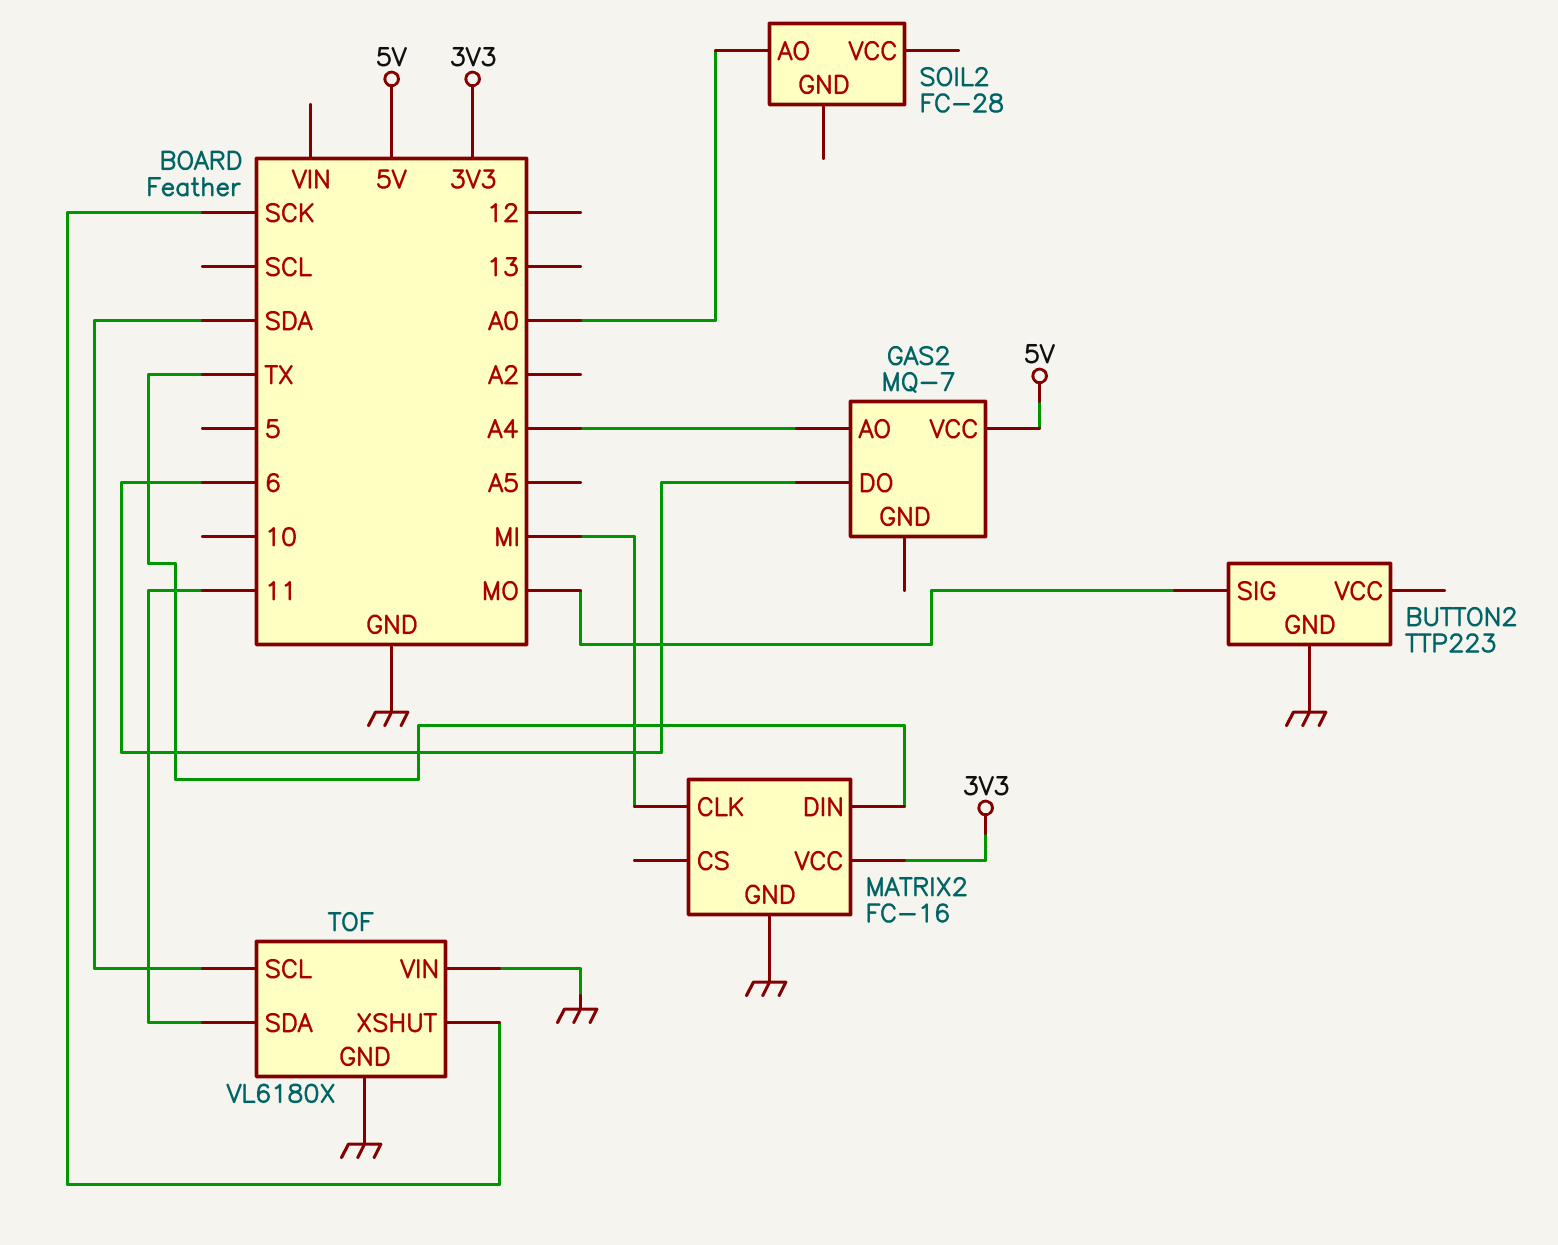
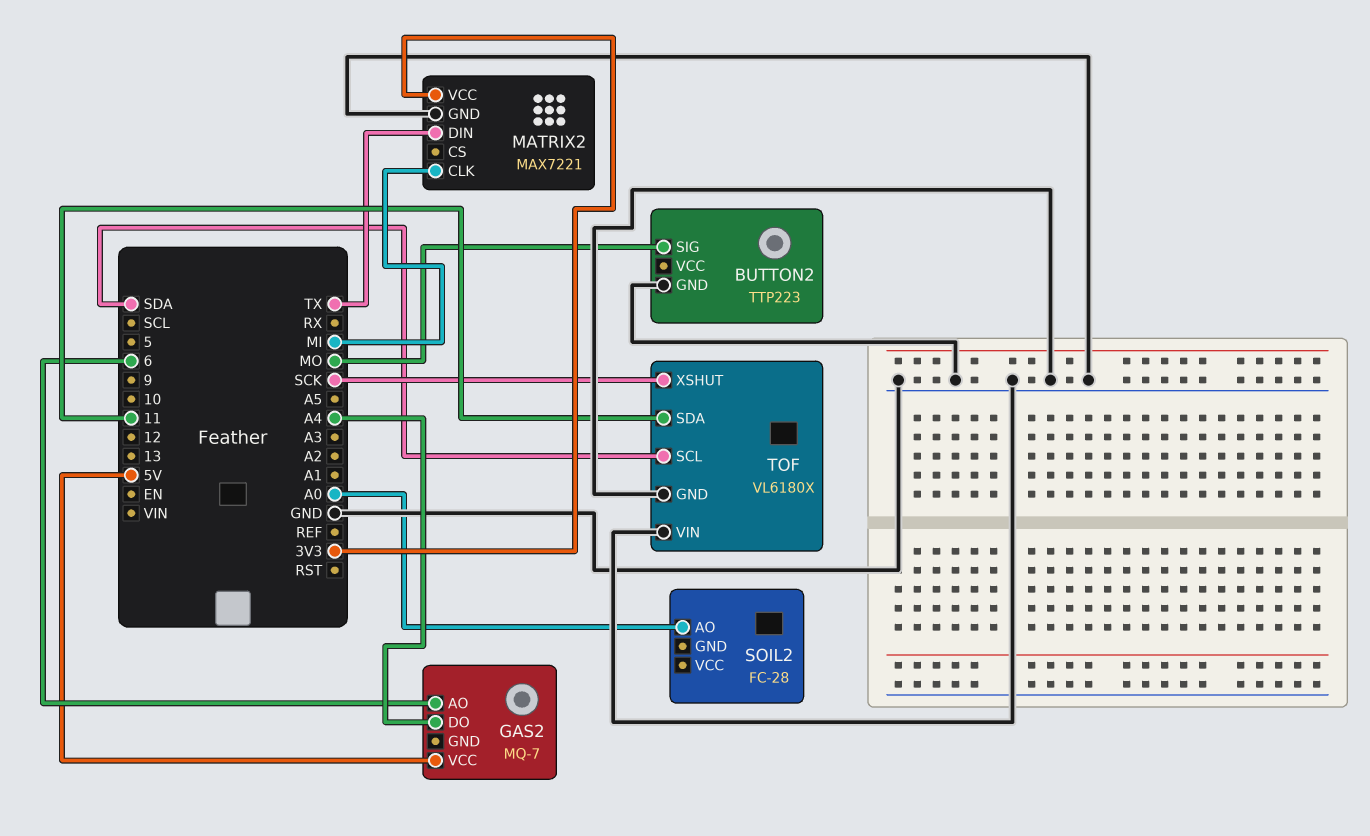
GAS2 pin AO: A4 -> 6
GAS2 pin DO: 6 -> A4
MATRIX2: FC-16 -> MAX7221

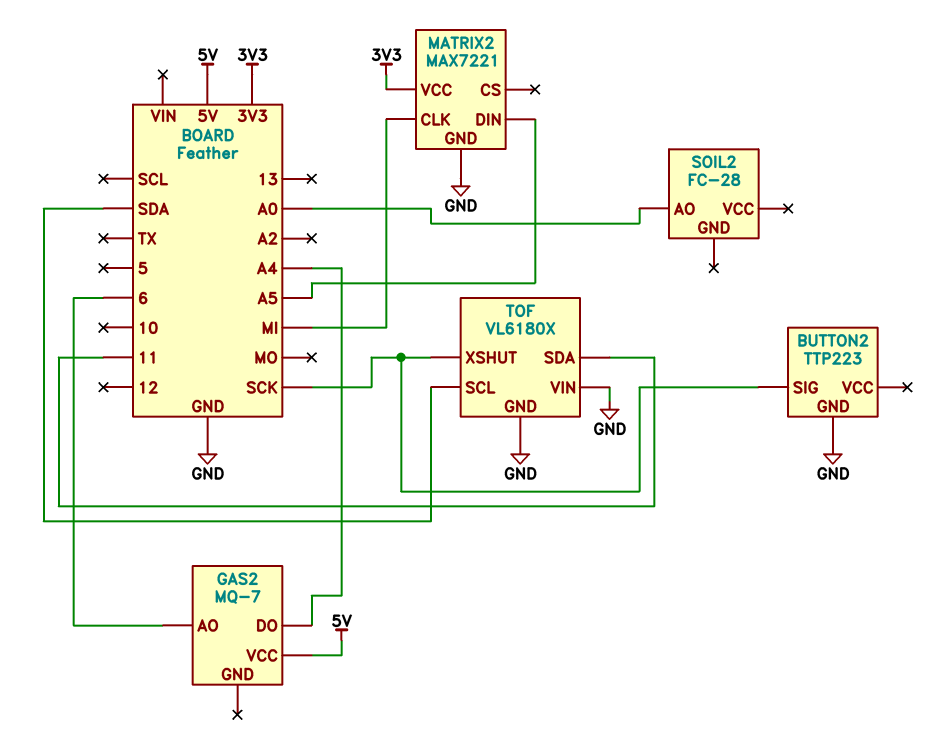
BUTTON2 pin SIG: MO -> SCK
MATRIX2 pin DIN: TX -> A5

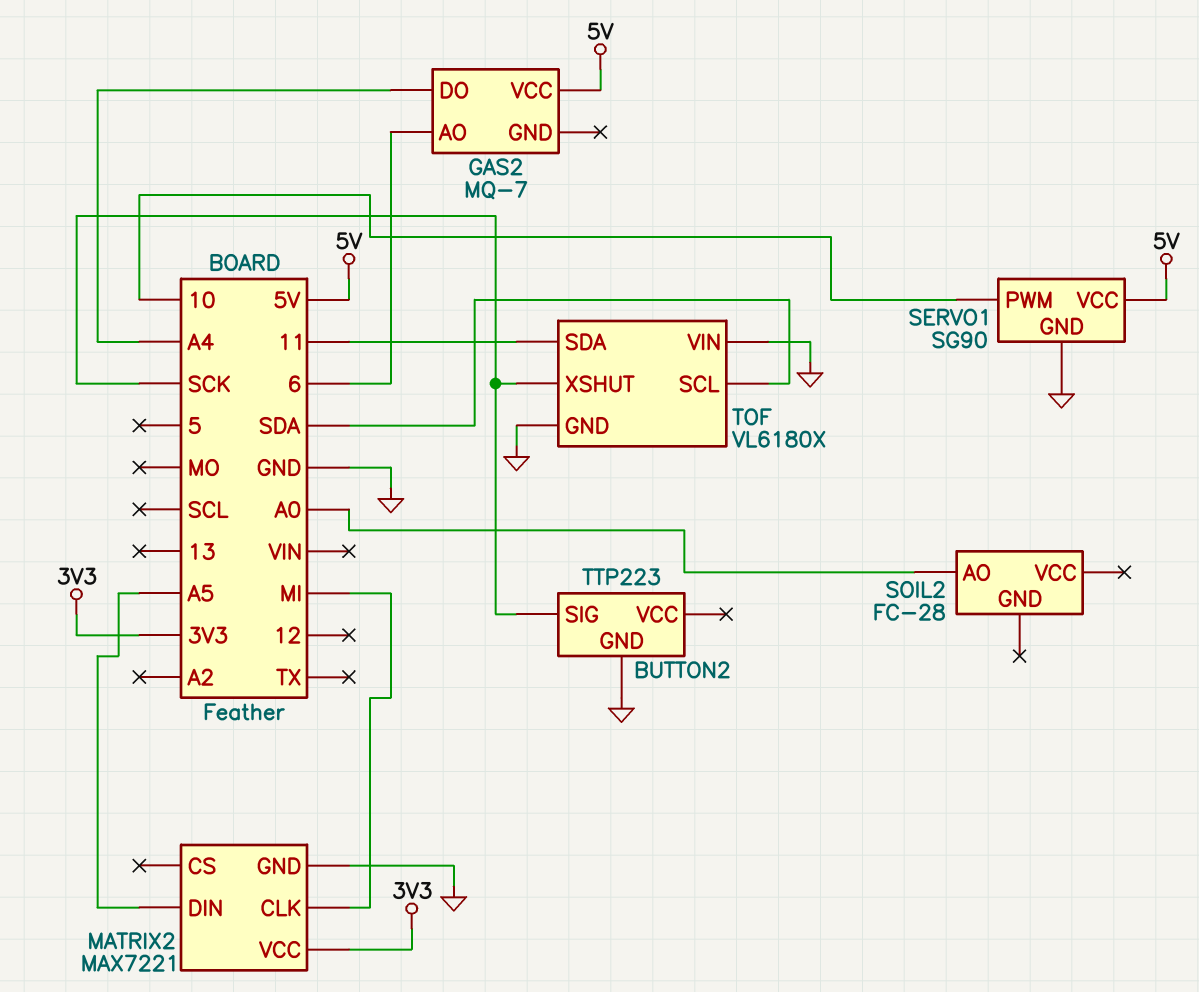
SERVO1: none -> SG90
SERVO1 pin GND: none -> GND
SERVO1 pin PWM: none -> 10
SERVO1 pin VCC: none -> 5V

